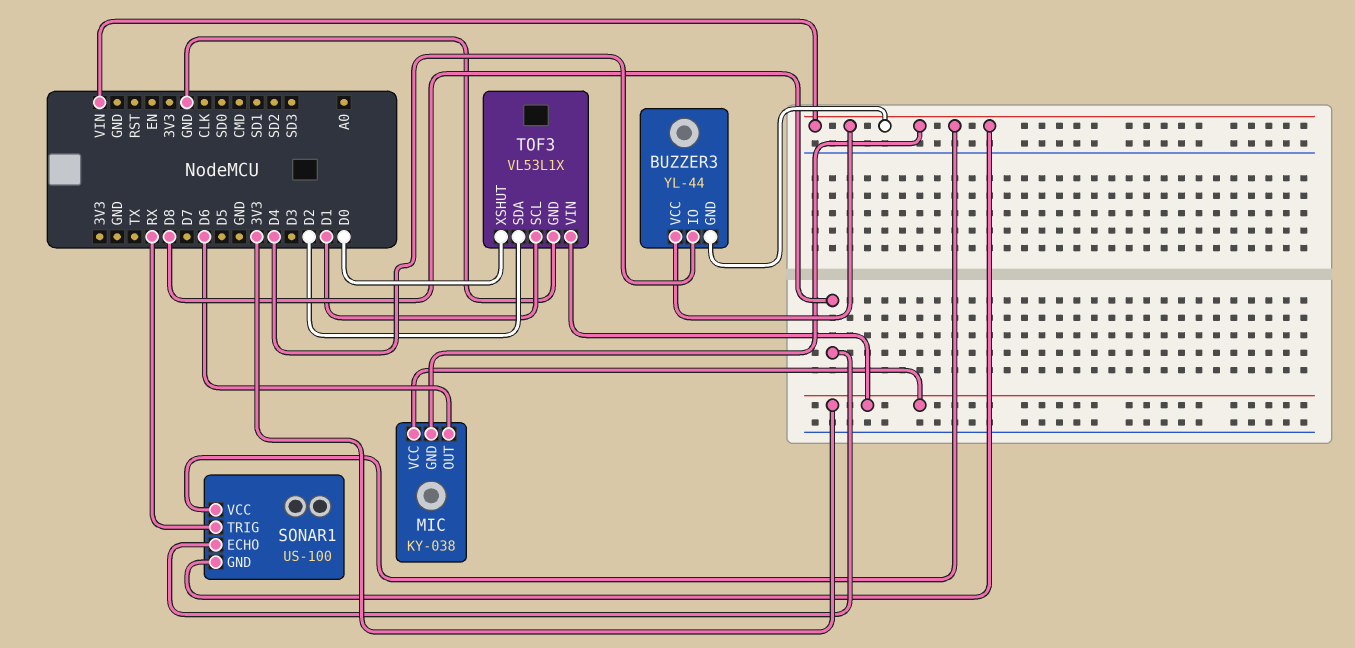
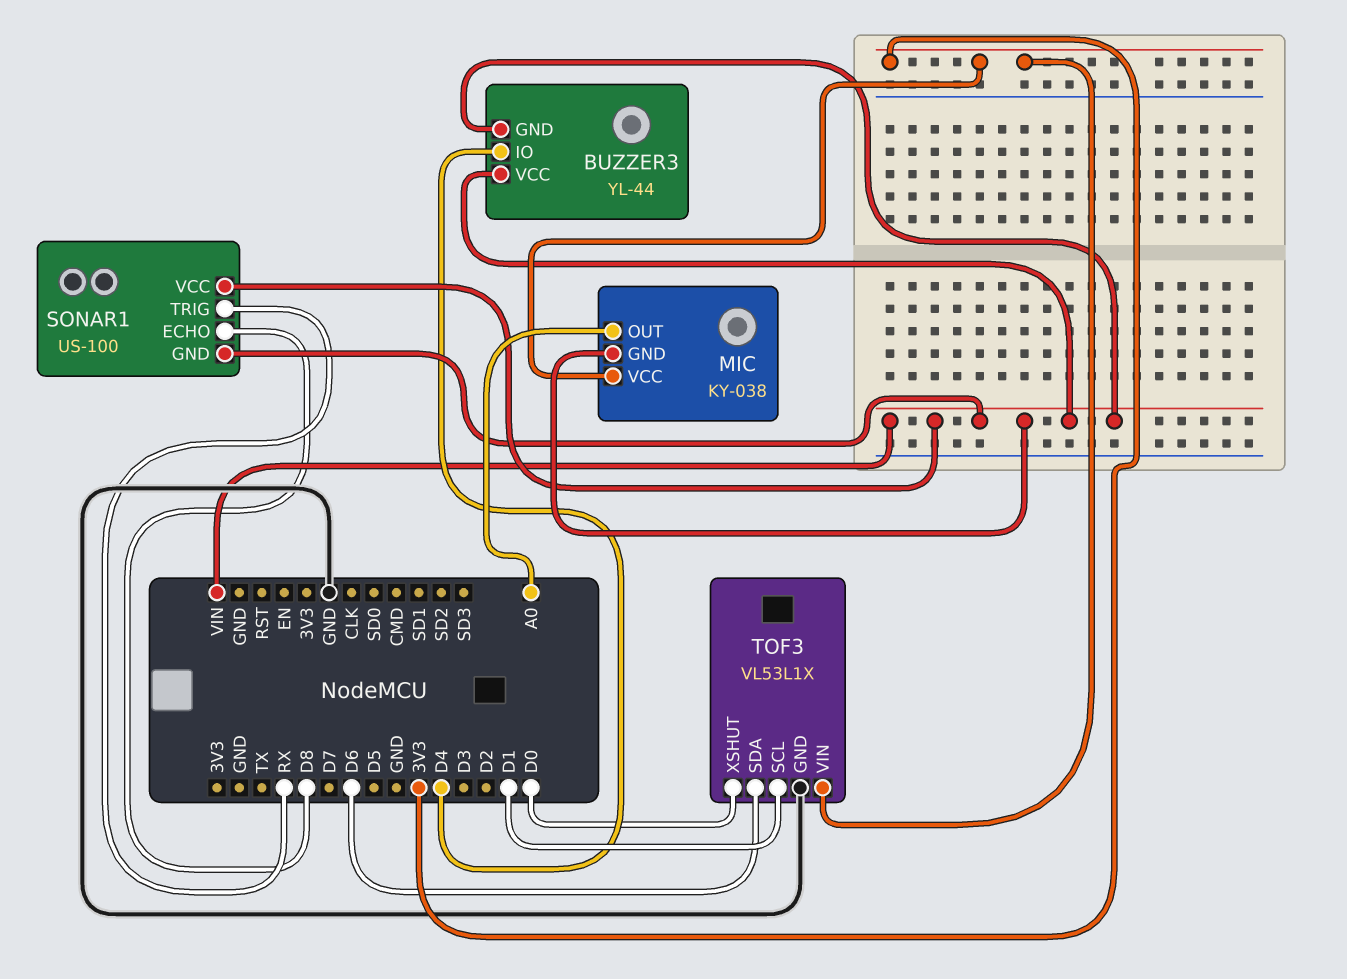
MIC pin OUT: D6 -> A0
TOF3 pin SDA: D2 -> D6

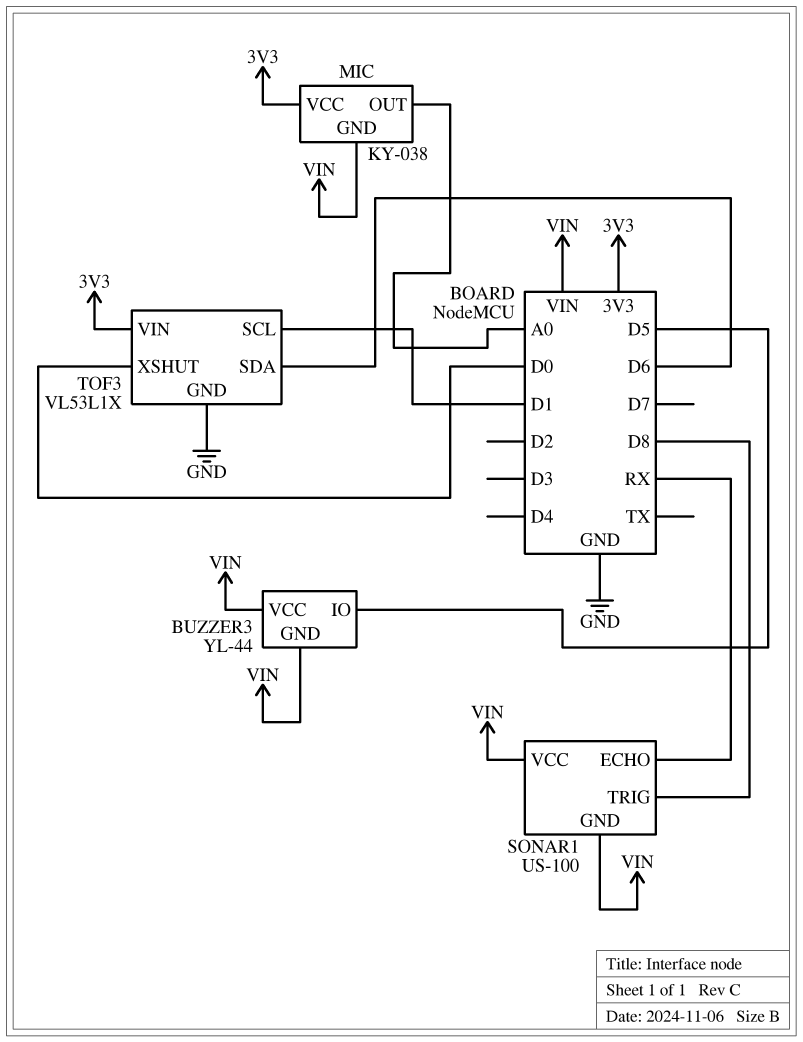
BUZZER3 pin IO: D4 -> D5
SONAR1 pin ECHO: D8 -> RX
SONAR1 pin TRIG: RX -> D8

